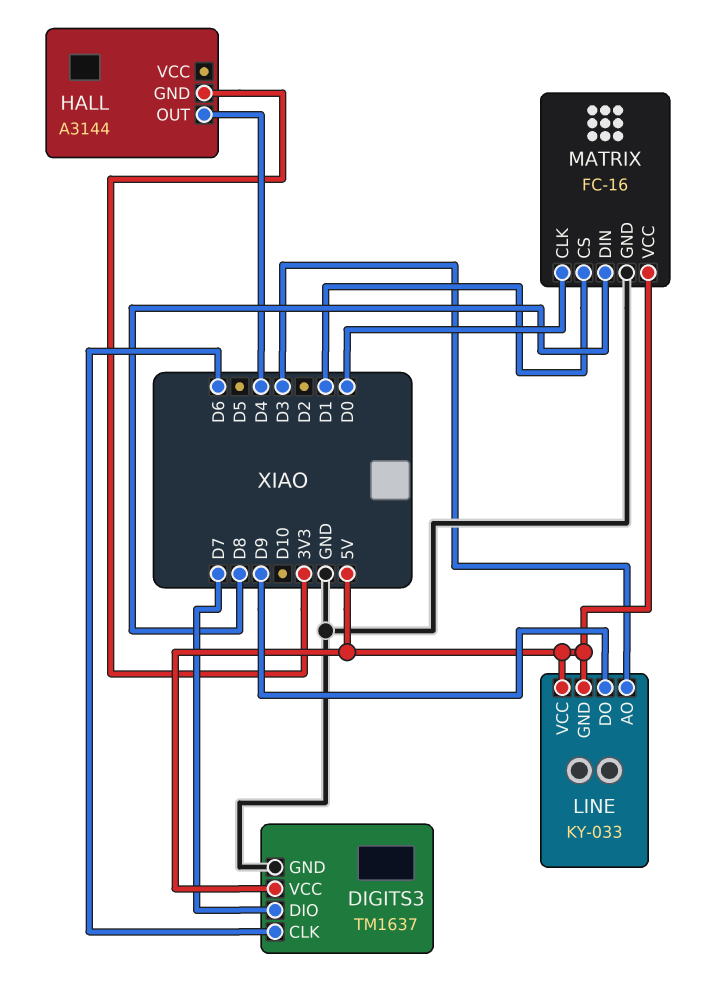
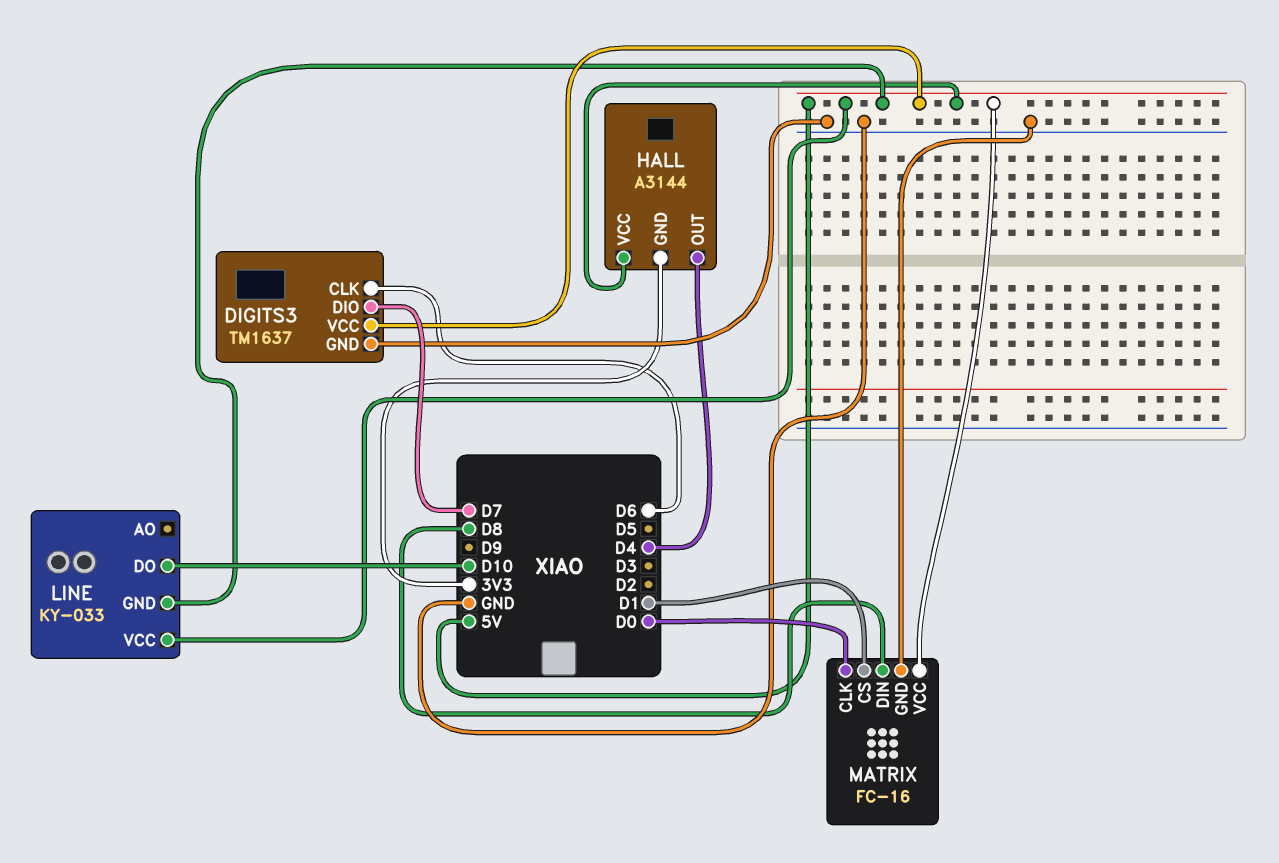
HALL pin VCC: none -> 5V
LINE pin AO: D3 -> none
LINE pin DO: D9 -> D10

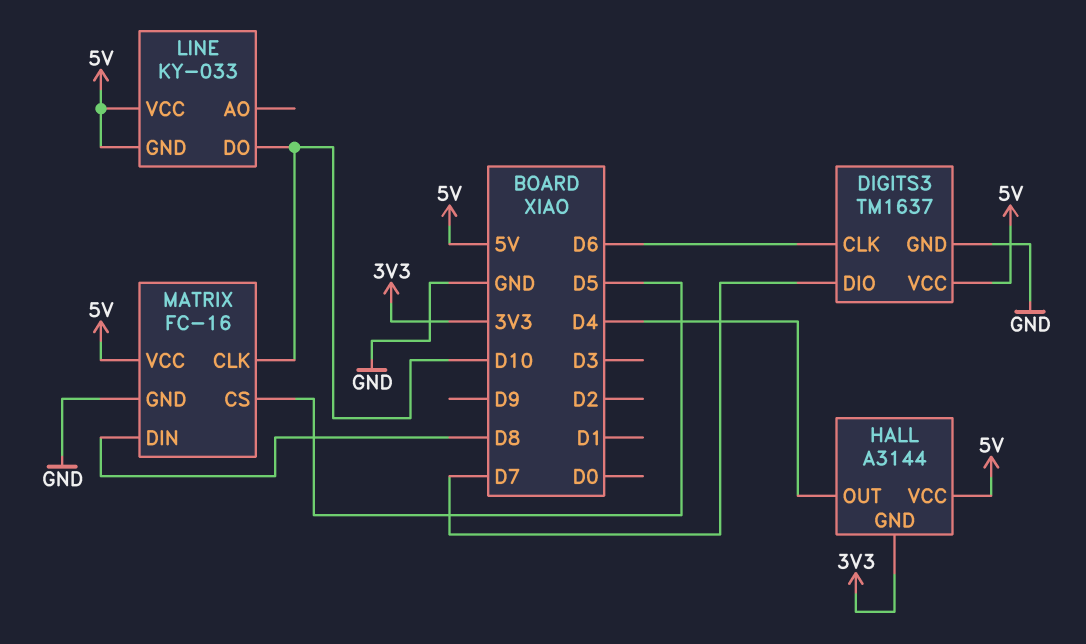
MATRIX pin CLK: D0 -> D10
MATRIX pin CS: D1 -> D5

